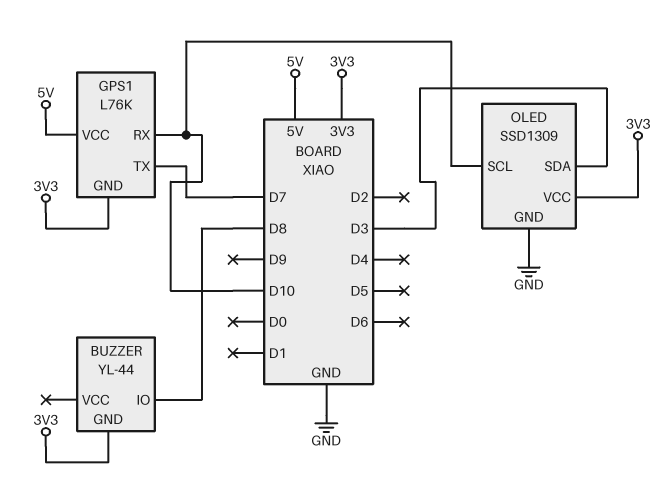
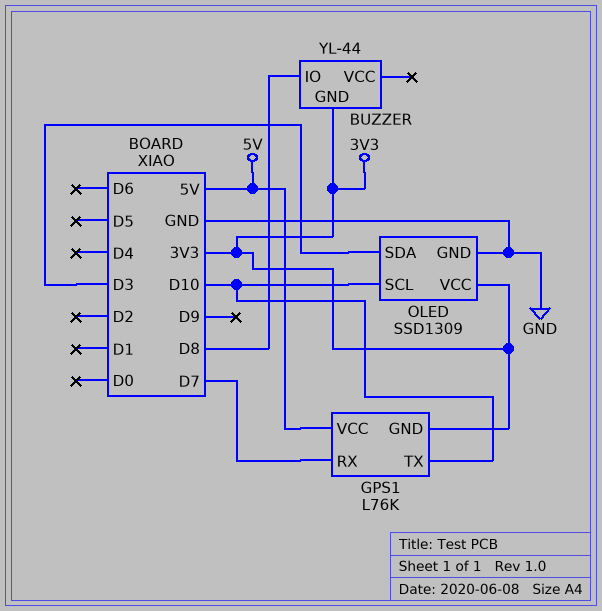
GPS1 pin RX: D10 -> D7
GPS1 pin TX: D7 -> D10

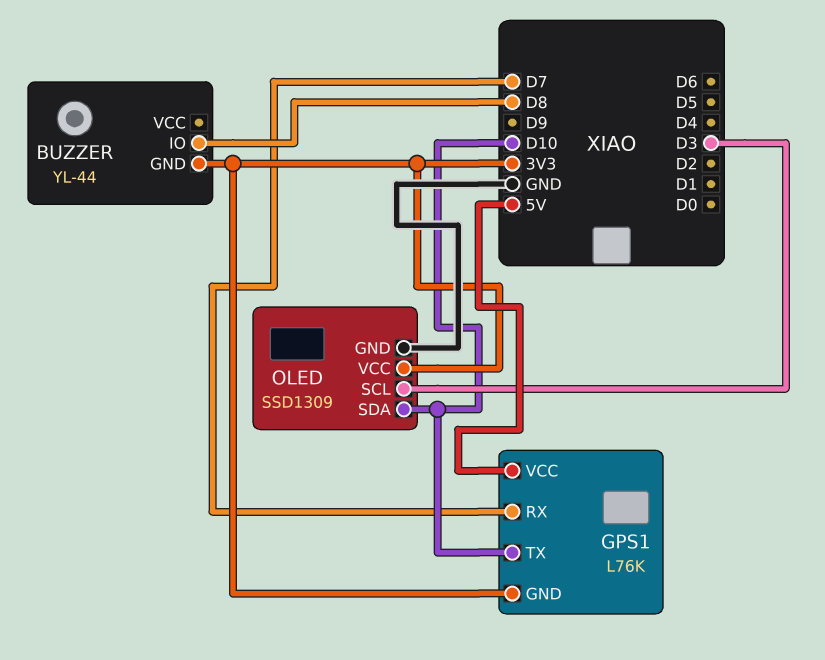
OLED pin SCL: D10 -> D3
OLED pin SDA: D3 -> D10

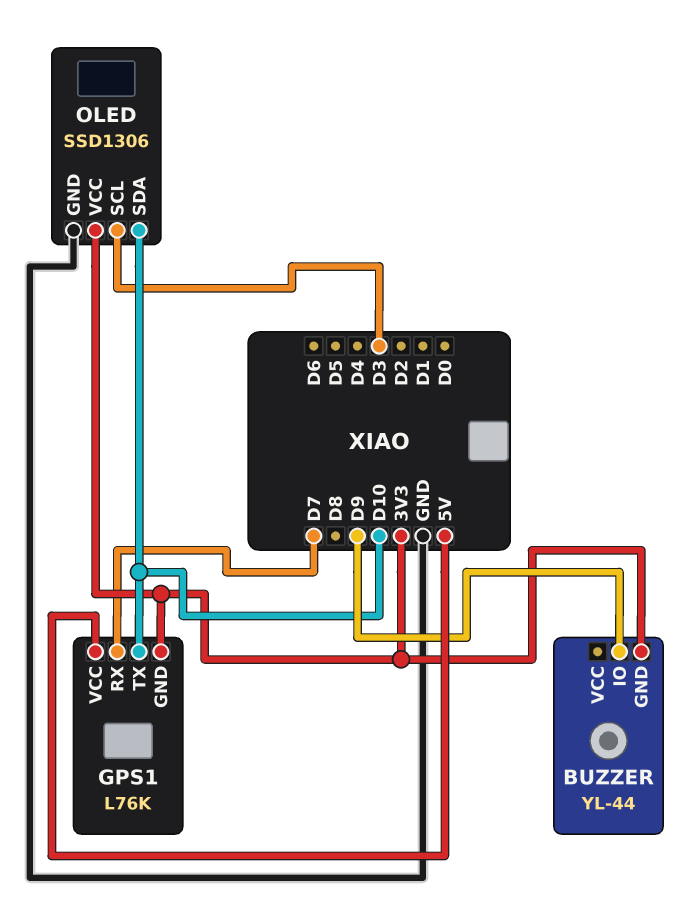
BUZZER pin IO: D8 -> D9
OLED: SSD1309 -> SSD1306

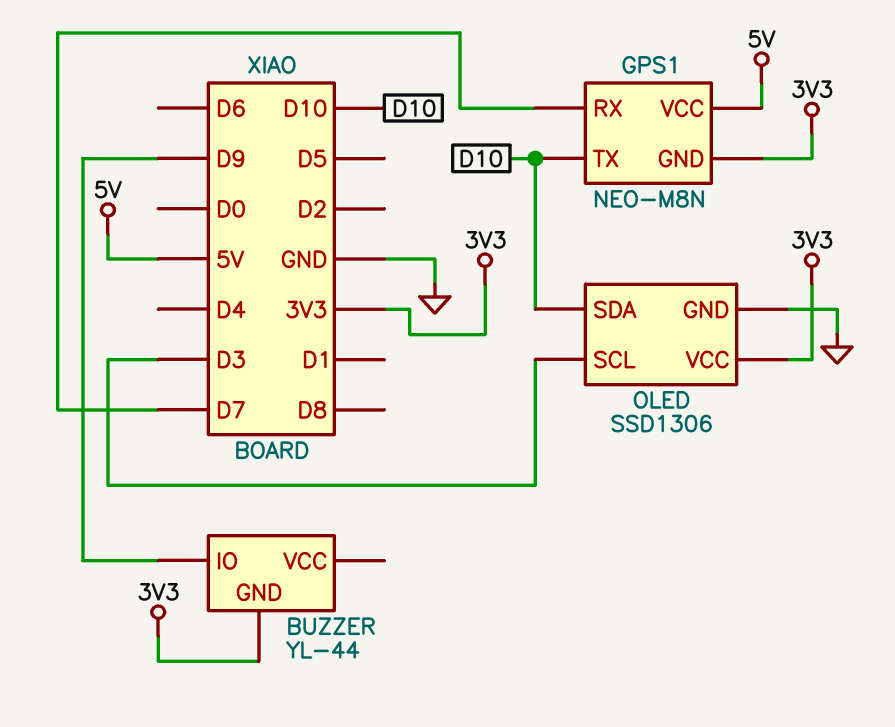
GPS1: L76K -> NEO-M8N

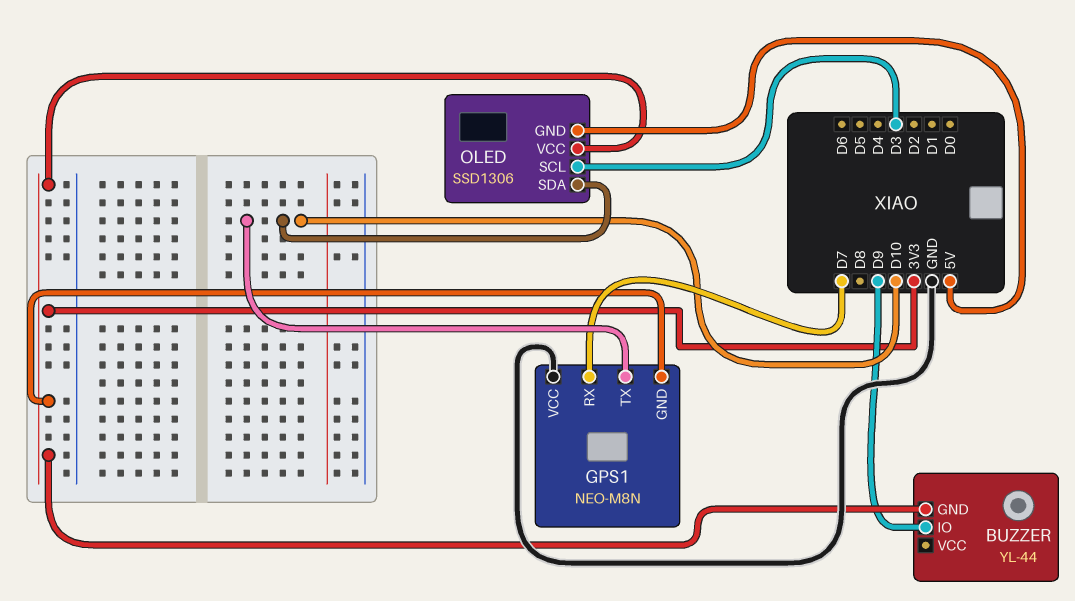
GPS1 pin VCC: 5V -> GND
OLED pin GND: GND -> 5V

